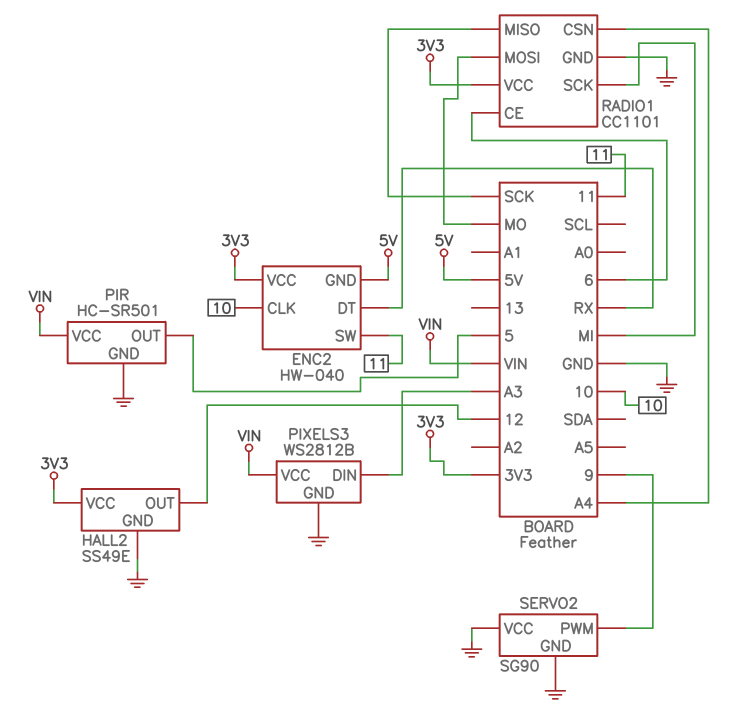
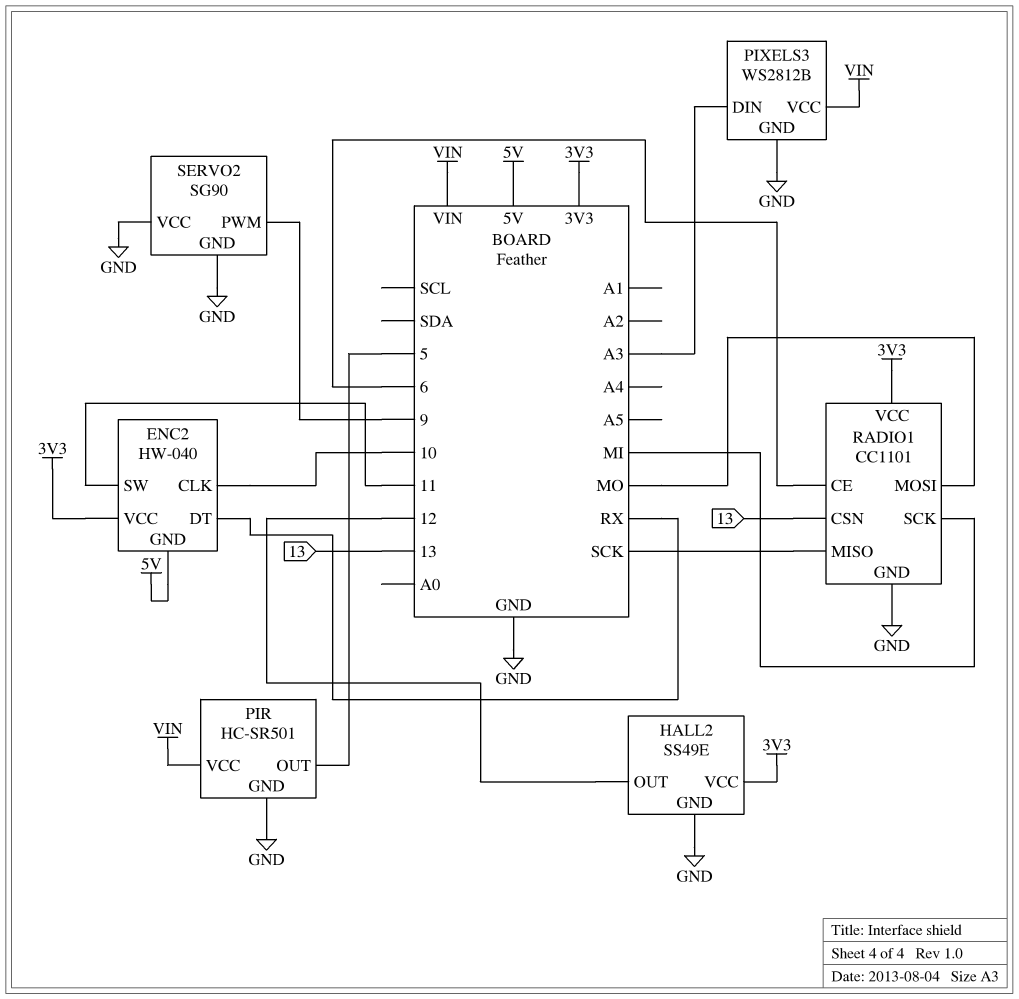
RADIO1 pin CSN: A4 -> 13

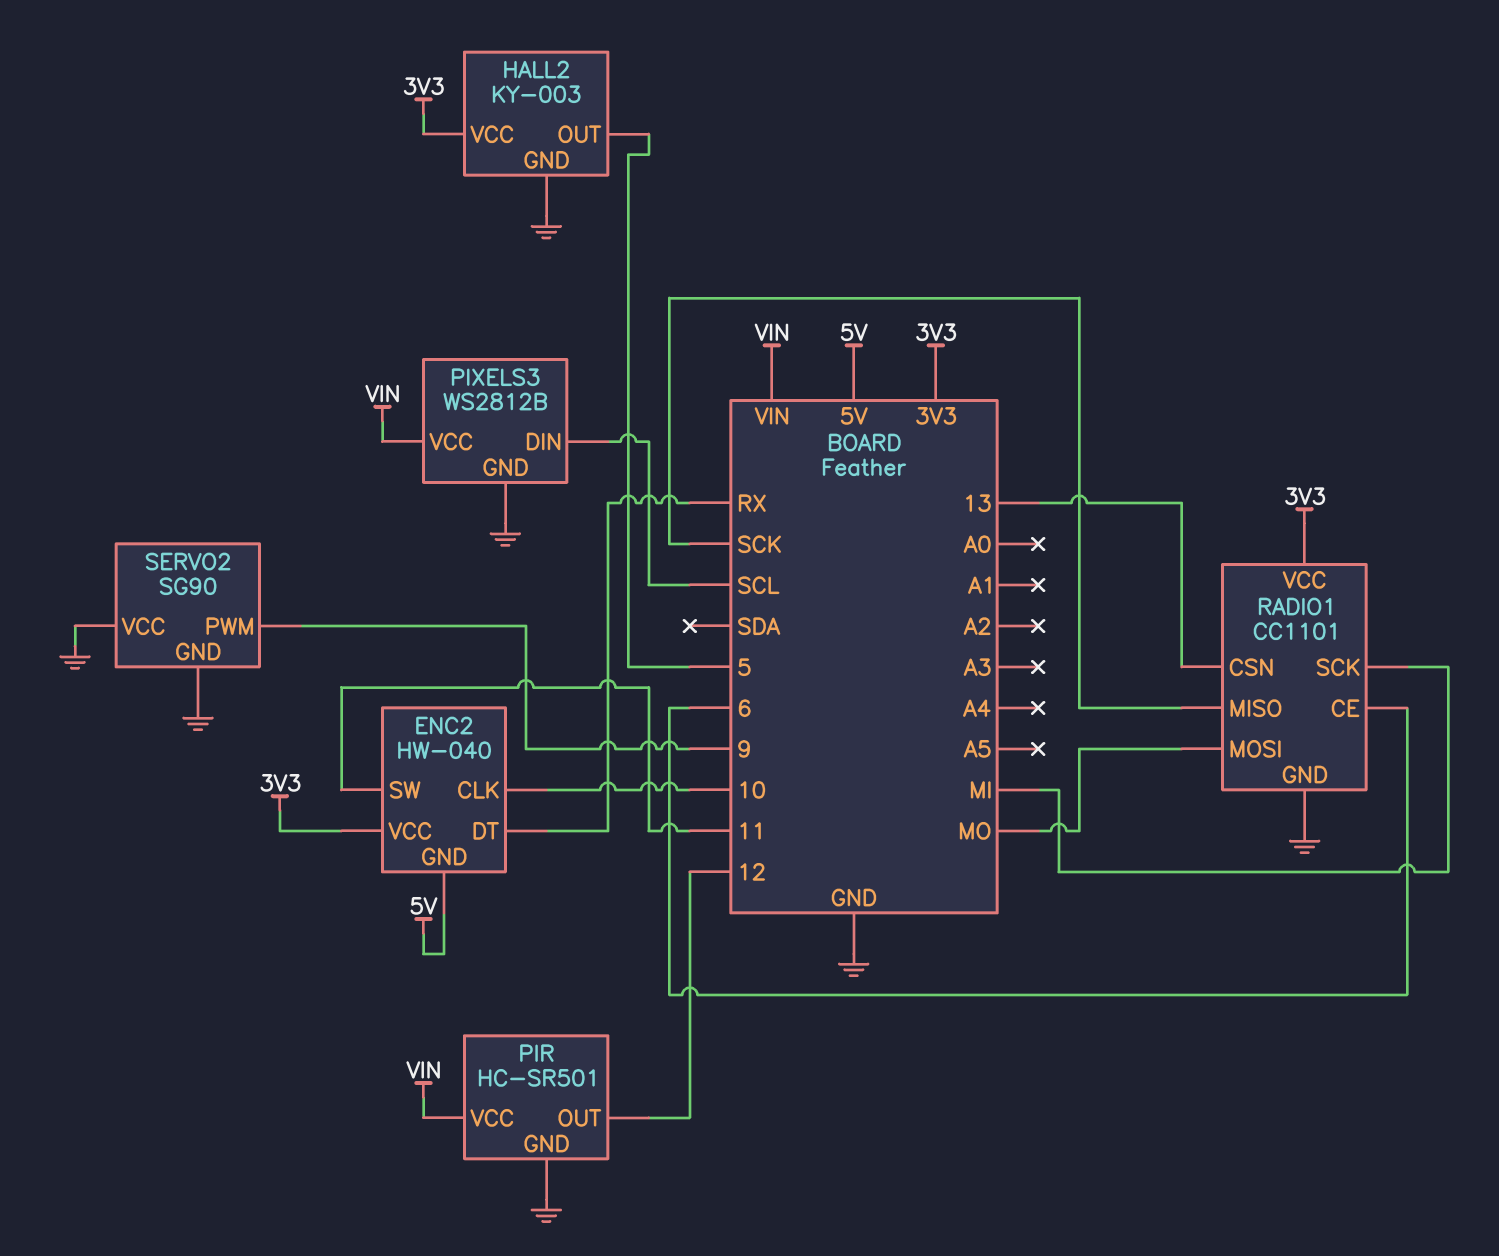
HALL2: SS49E -> KY-003
HALL2 pin OUT: 12 -> 5
PIR pin OUT: 5 -> 12
PIXELS3 pin DIN: A3 -> SCL

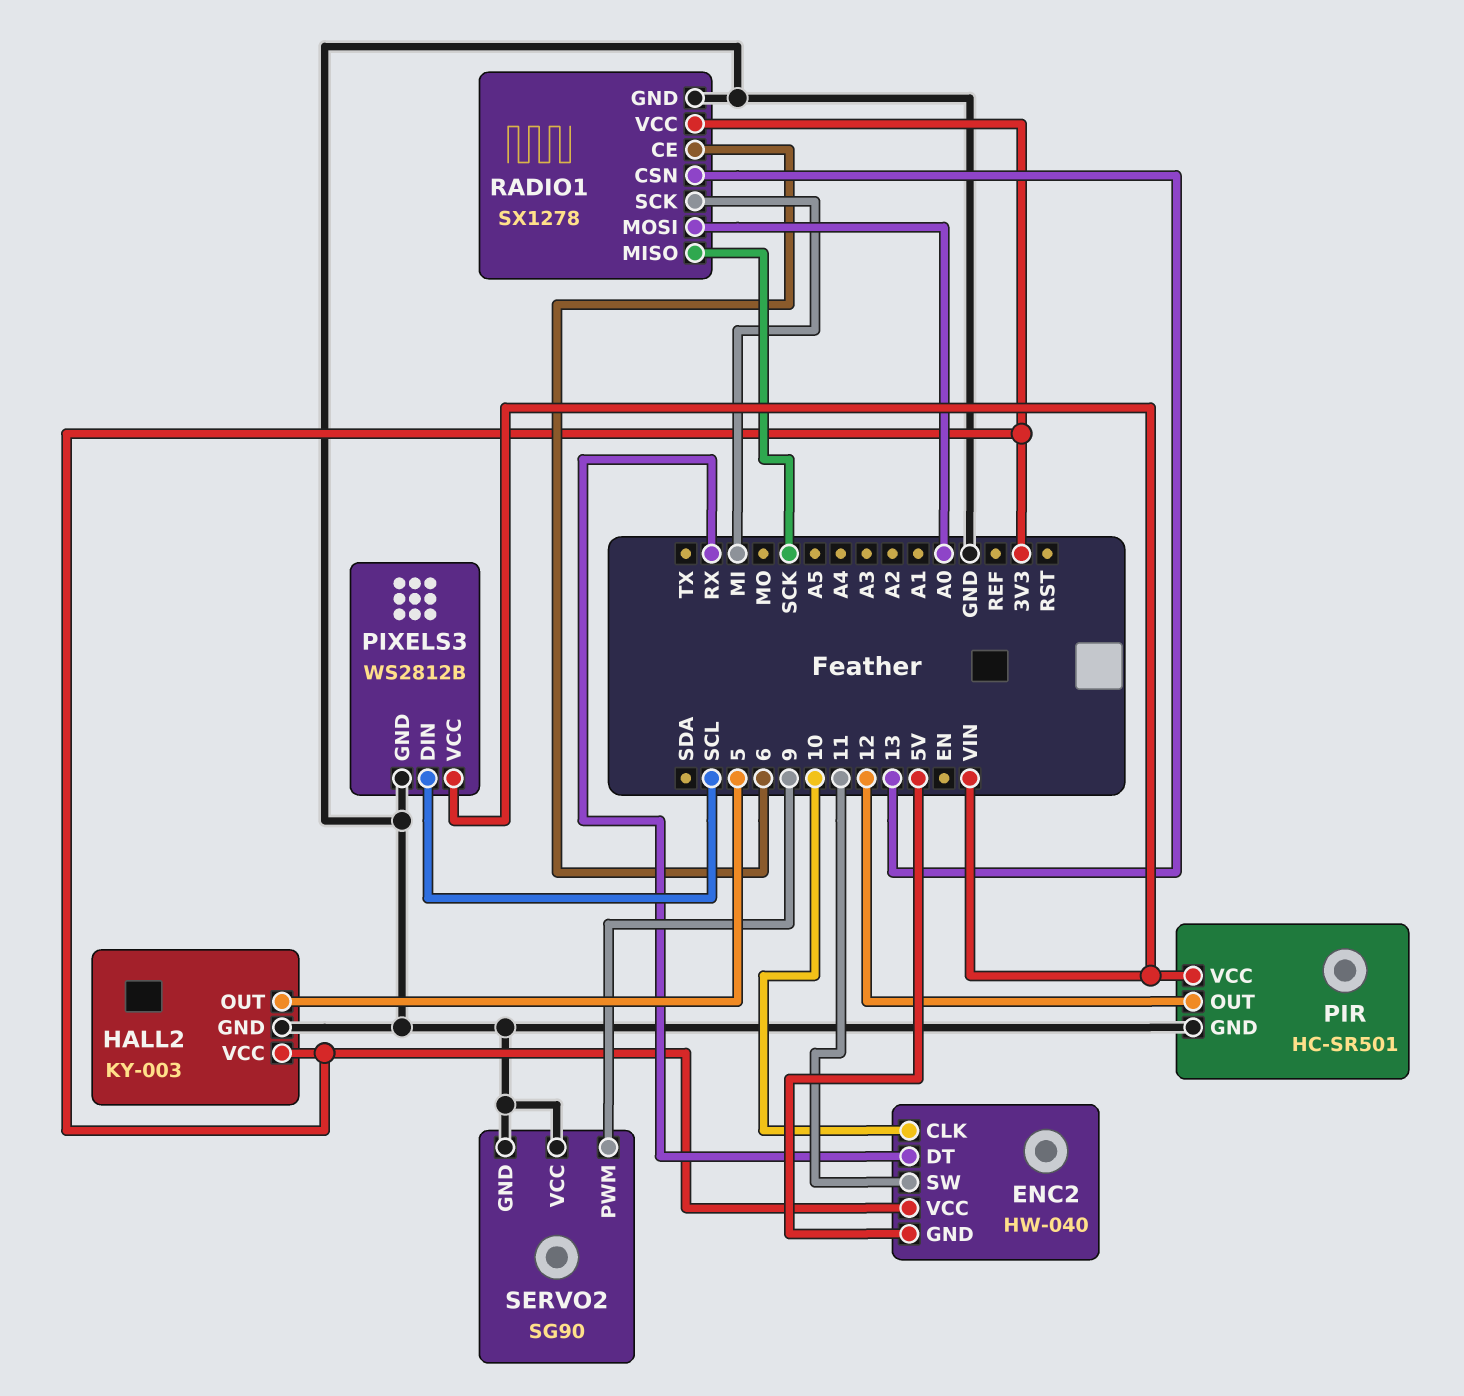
RADIO1: CC1101 -> SX1278
RADIO1 pin MOSI: MO -> A0

